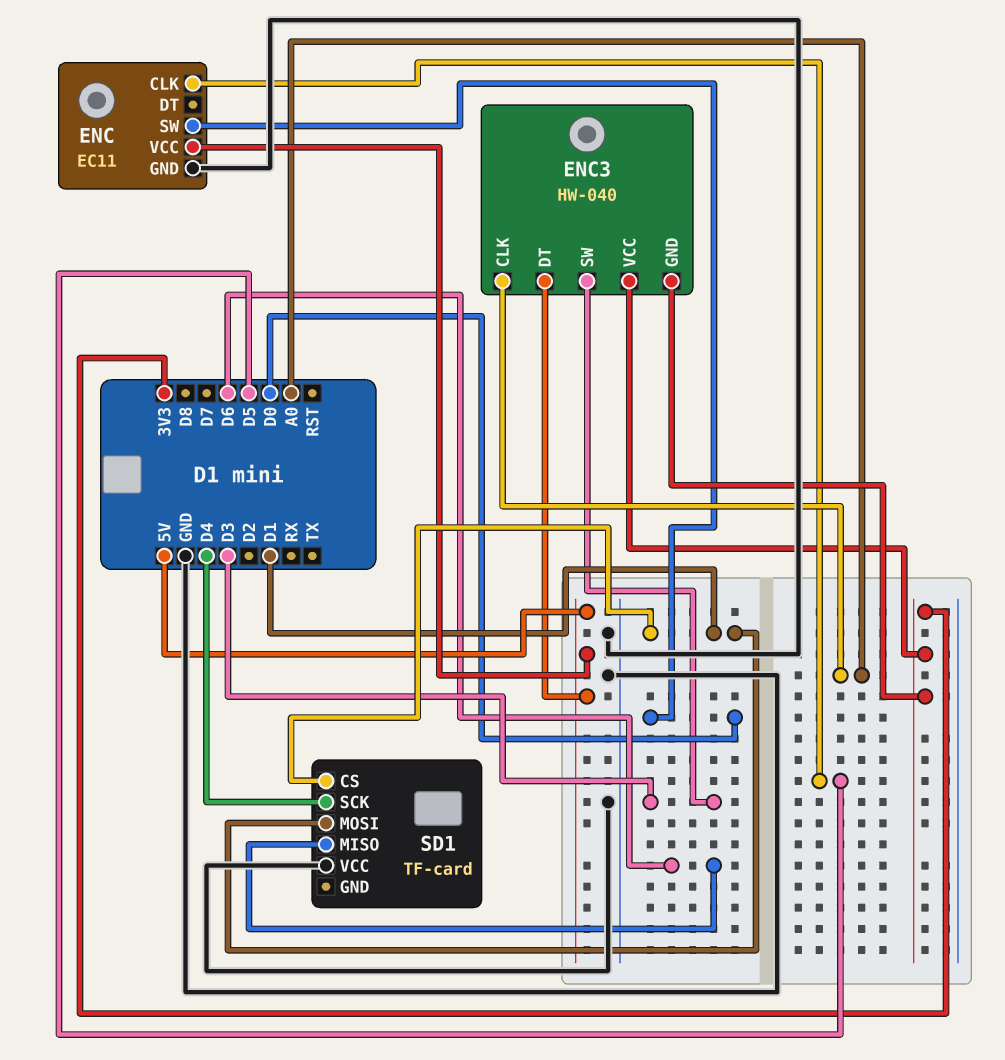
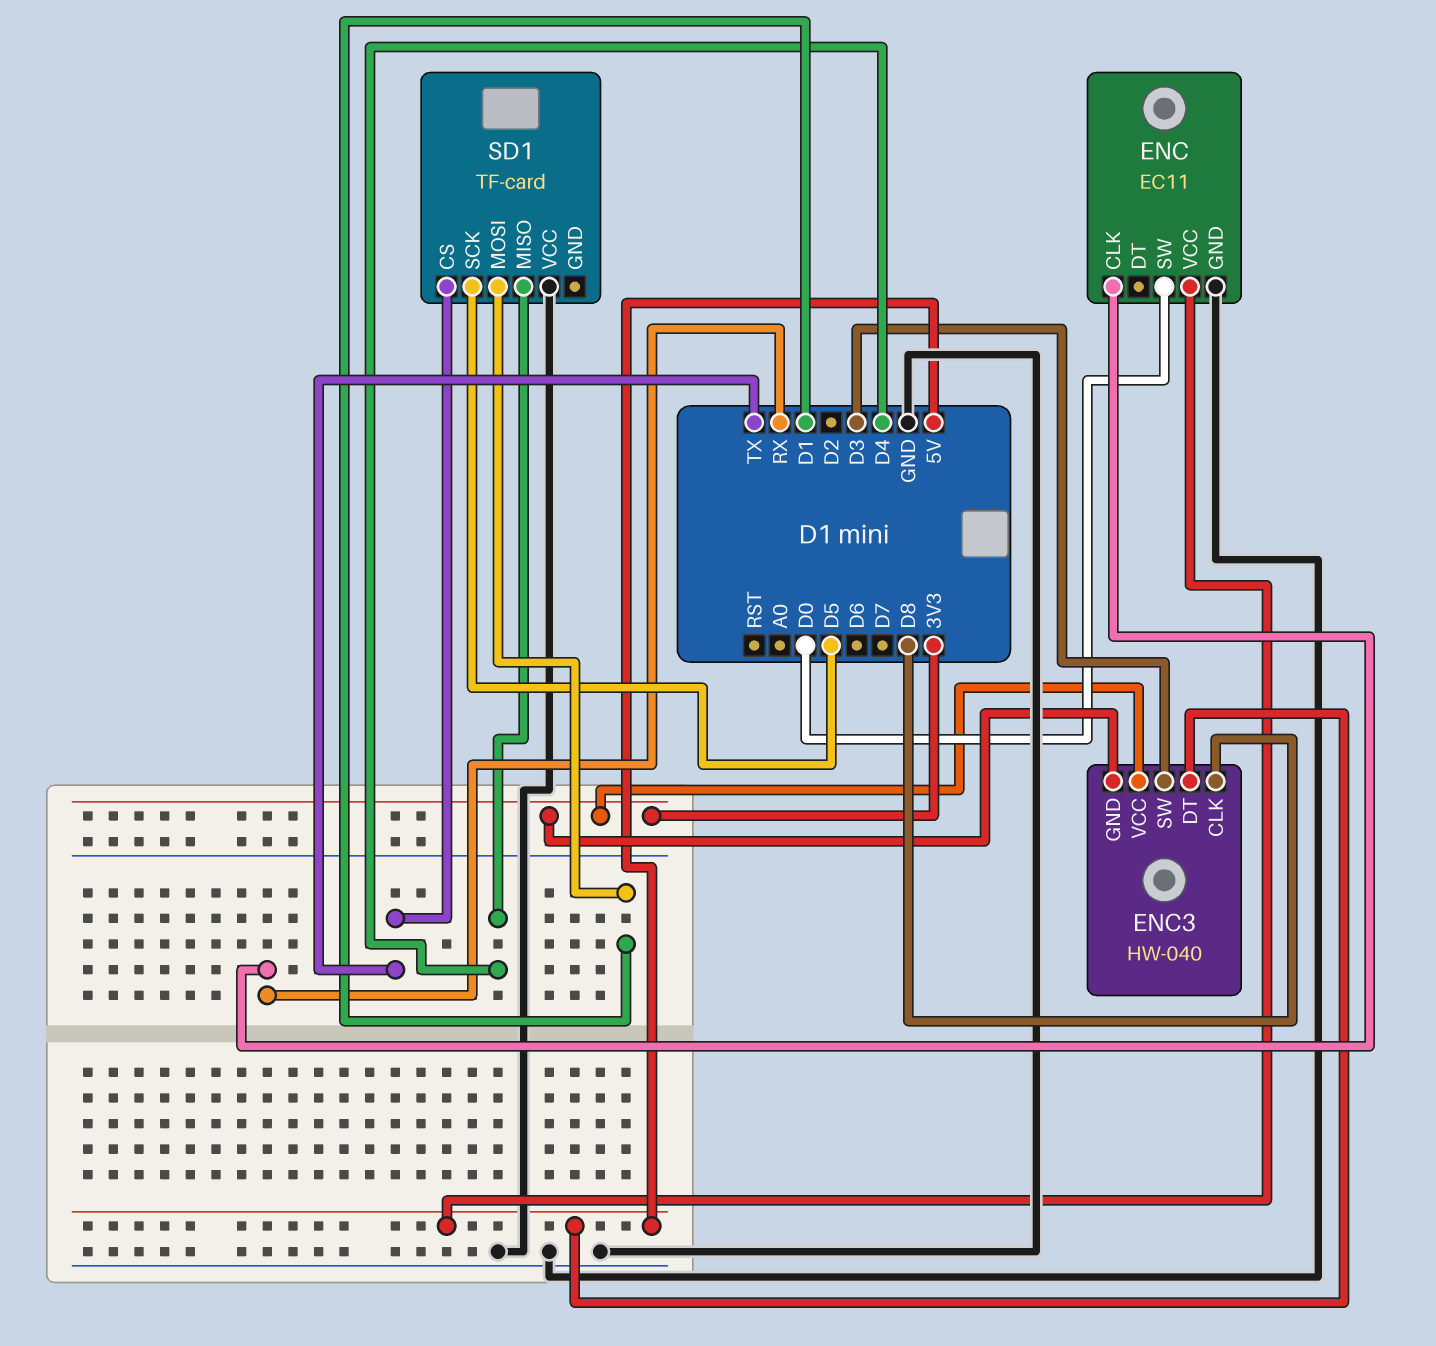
ENC pin CLK: D5 -> RX
ENC3 pin CLK: A0 -> D8
SD1 pin CS: D1 -> TX
SD1 pin MISO: D6 -> D4
SD1 pin SCK: D4 -> D5

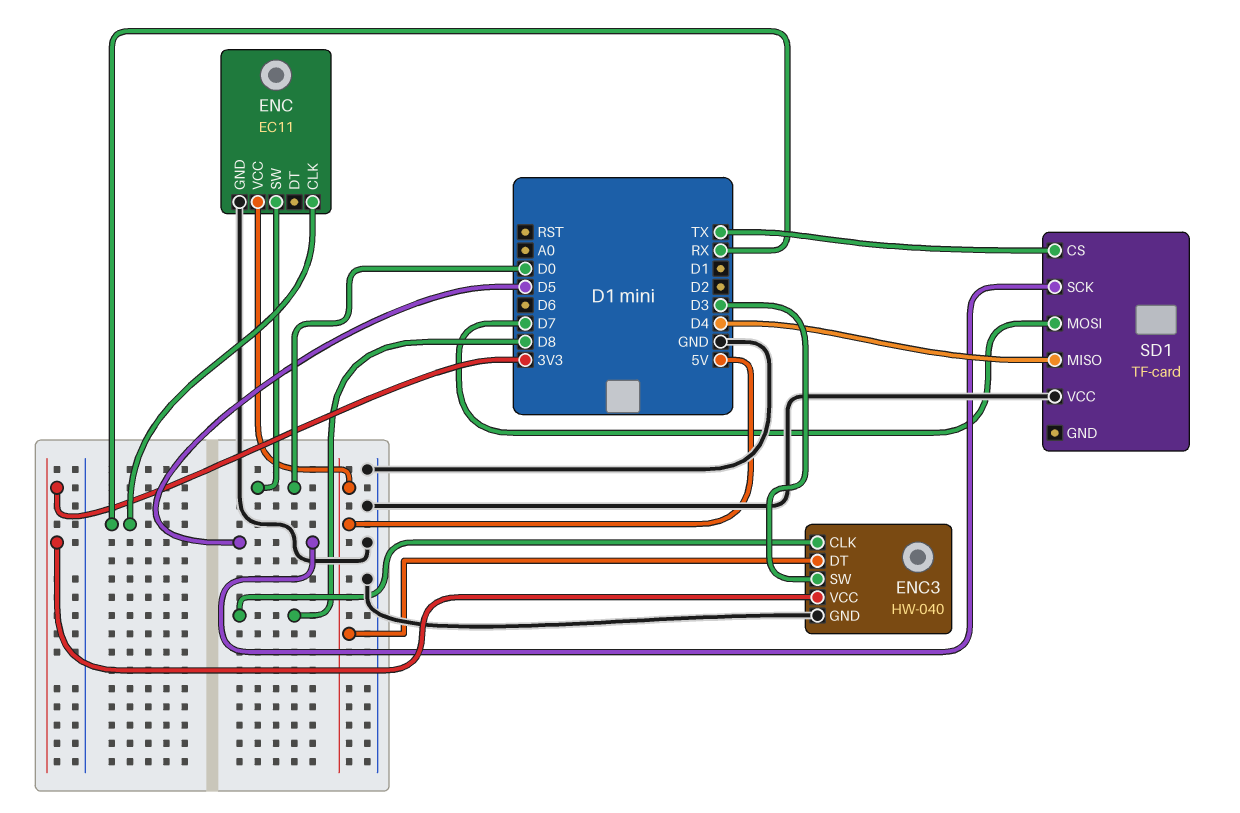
ENC3 pin GND: 3V3 -> GND
SD1 pin MOSI: D1 -> D7

